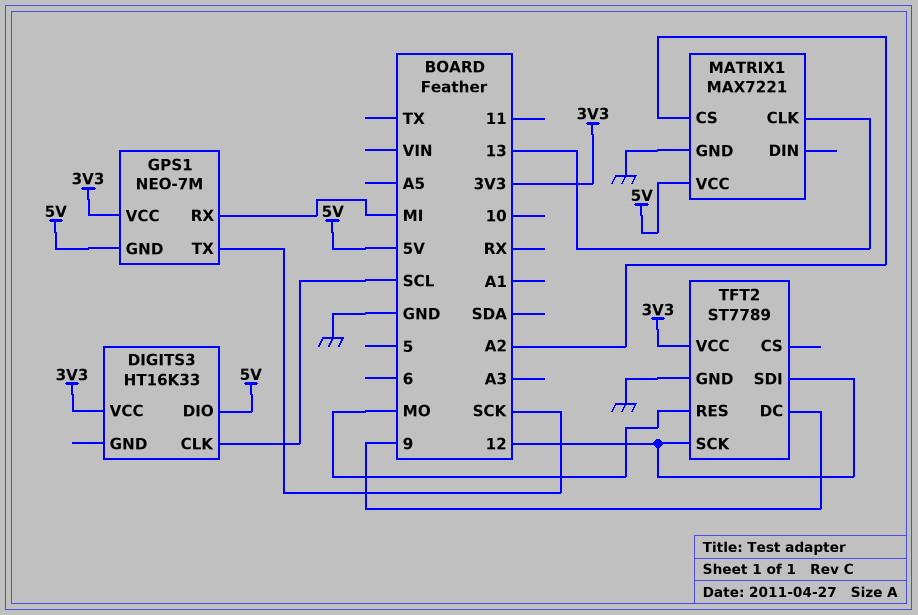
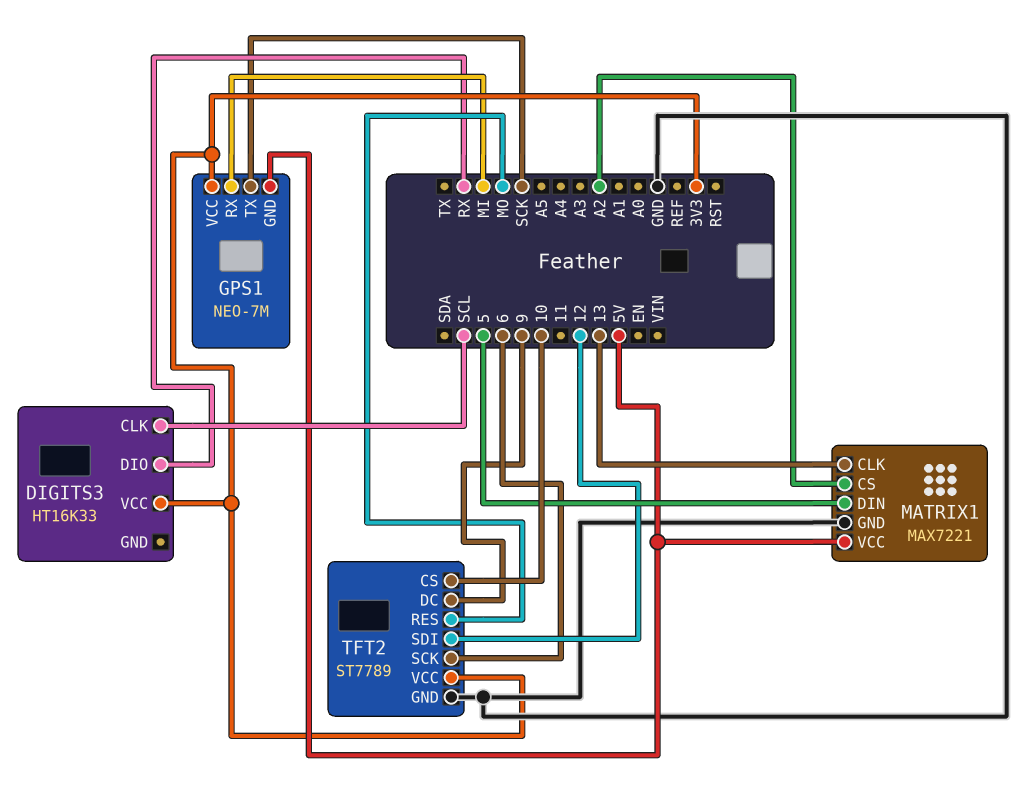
DIGITS3 pin DIO: 5V -> RX
MATRIX1 pin DIN: none -> 5
TFT2 pin CS: none -> 10
TFT2 pin SCK: 12 -> 6

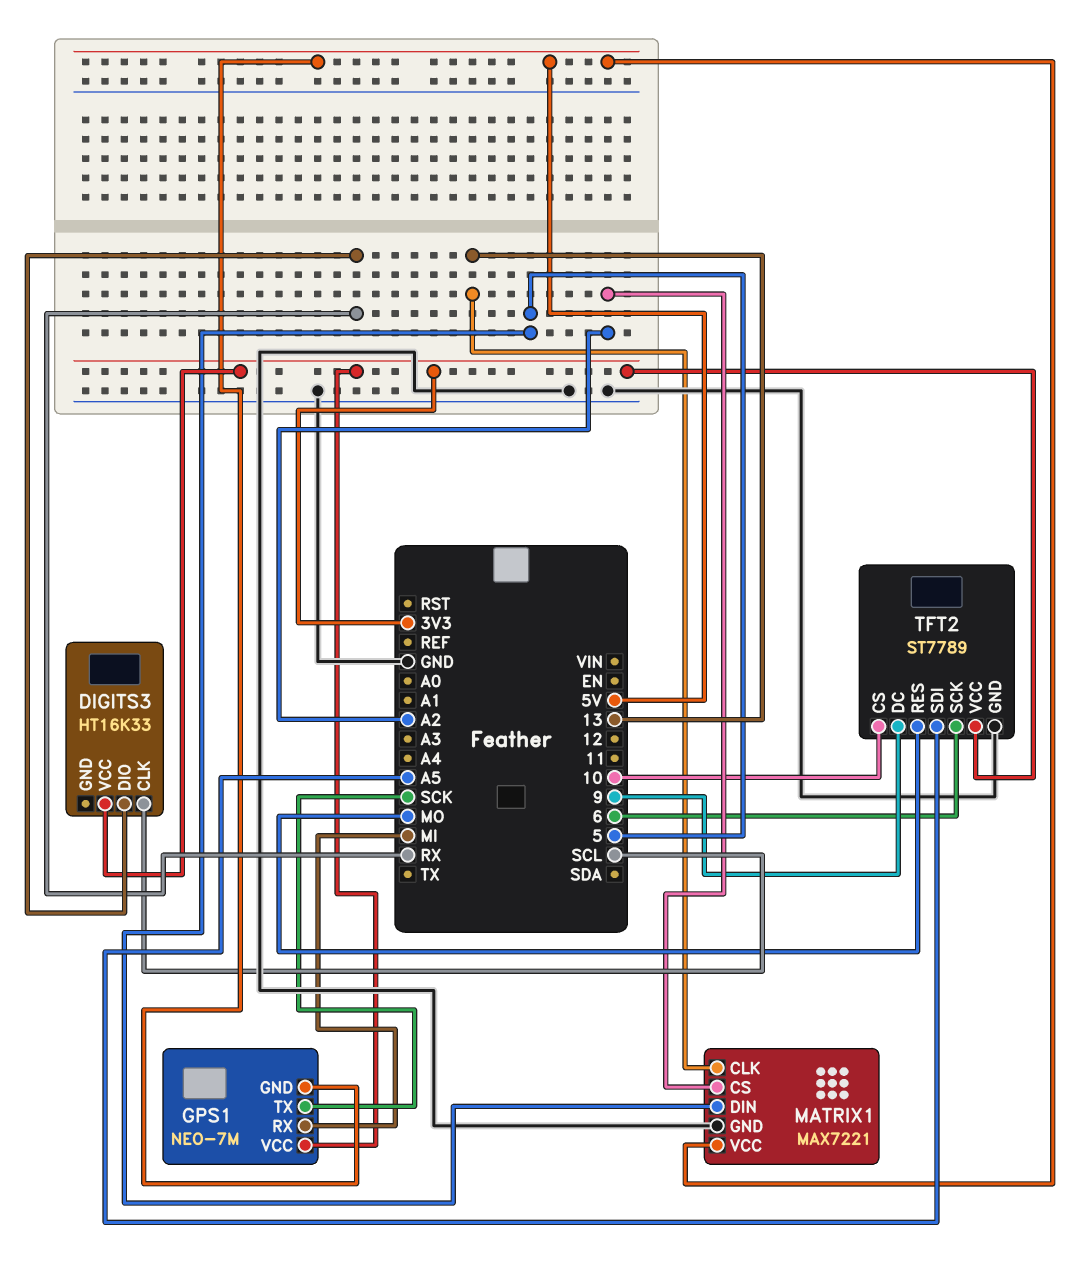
TFT2 pin SDI: 12 -> A5

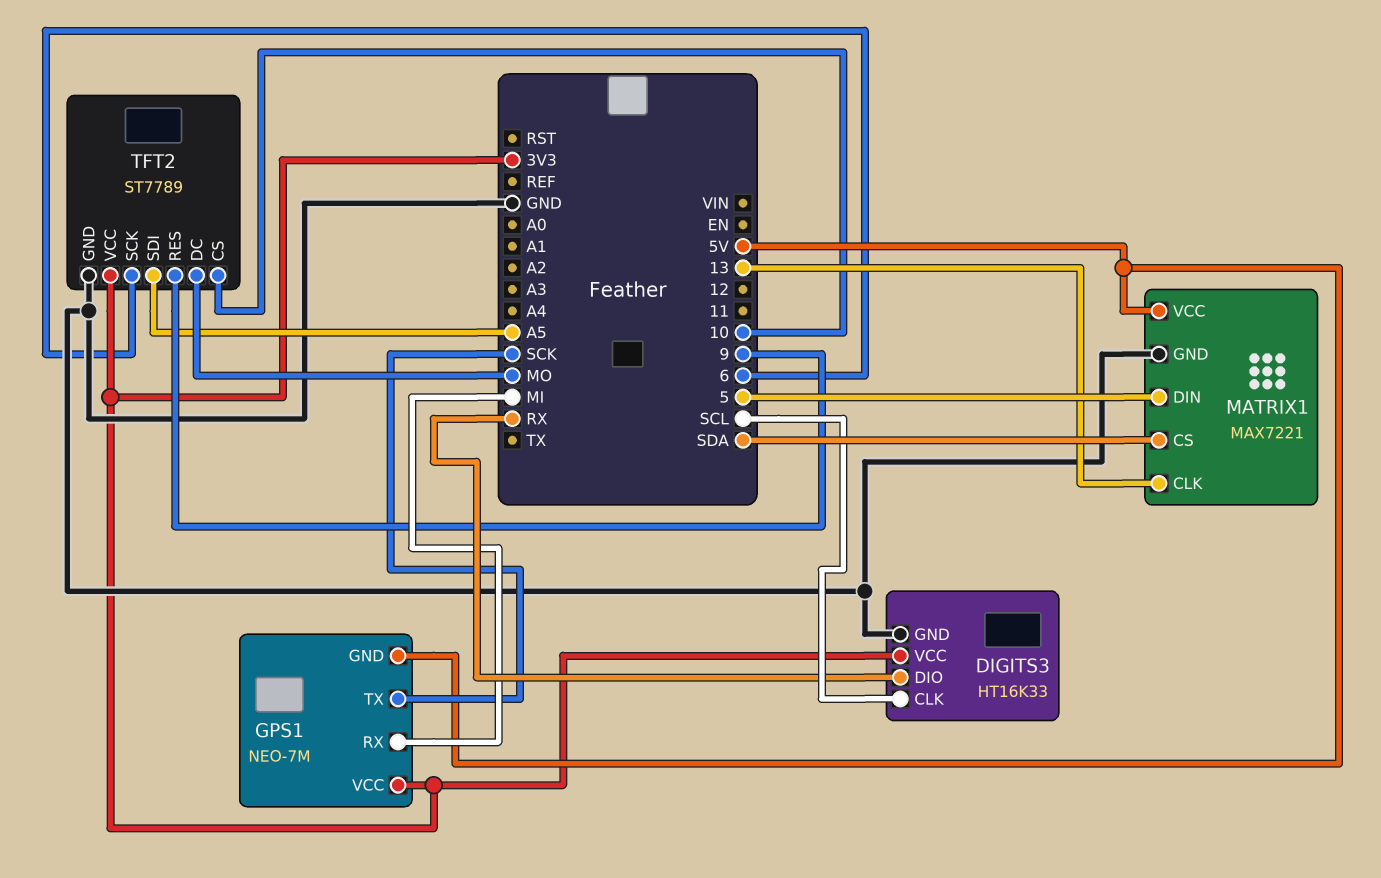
DIGITS3 pin GND: none -> GND
MATRIX1 pin CS: A2 -> SDA
TFT2 pin DC: 9 -> MO
TFT2 pin RES: MO -> 9

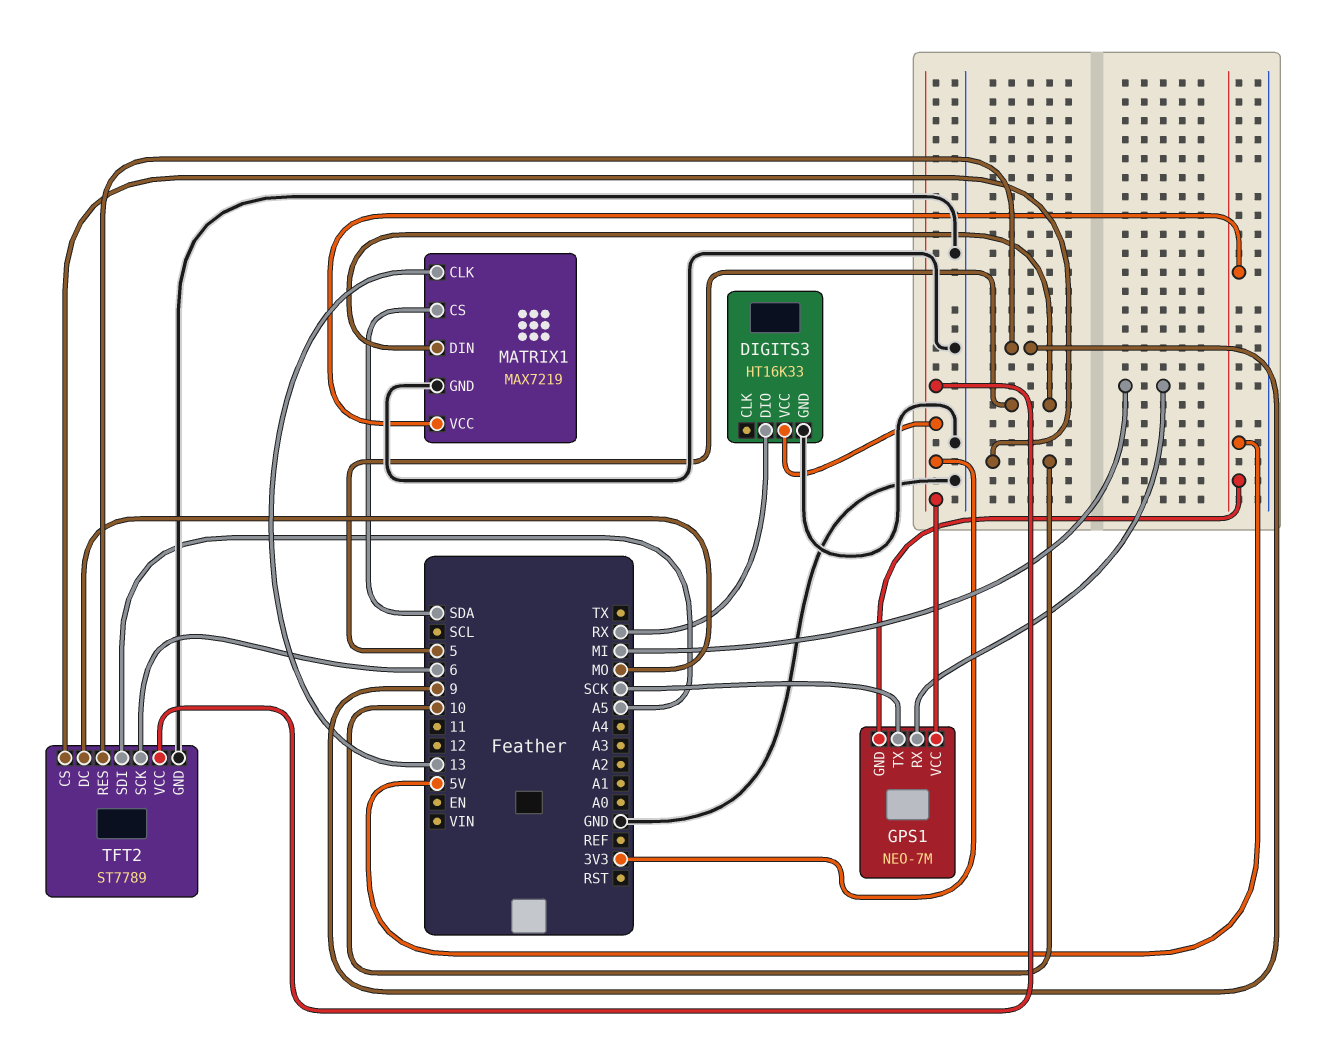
DIGITS3 pin CLK: SCL -> none
MATRIX1: MAX7221 -> MAX7219

